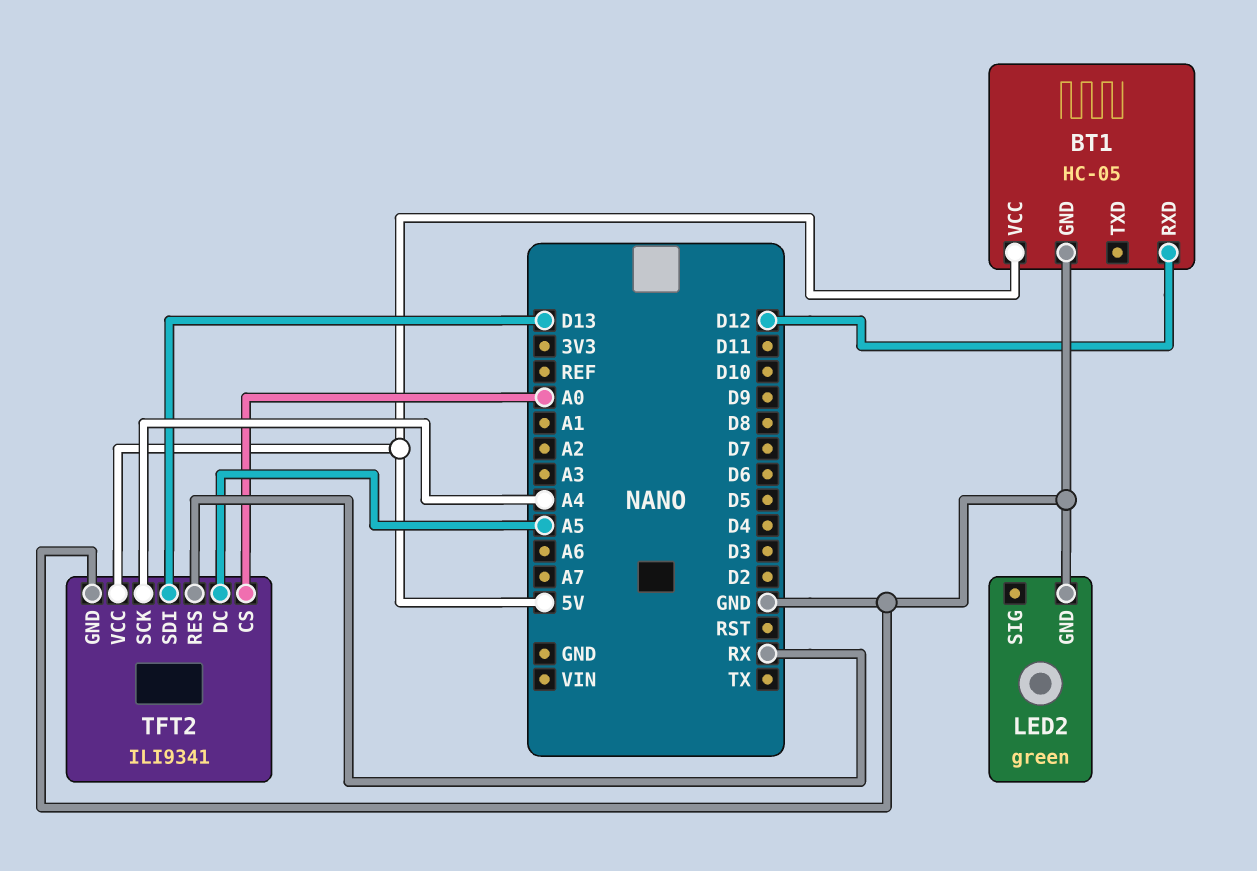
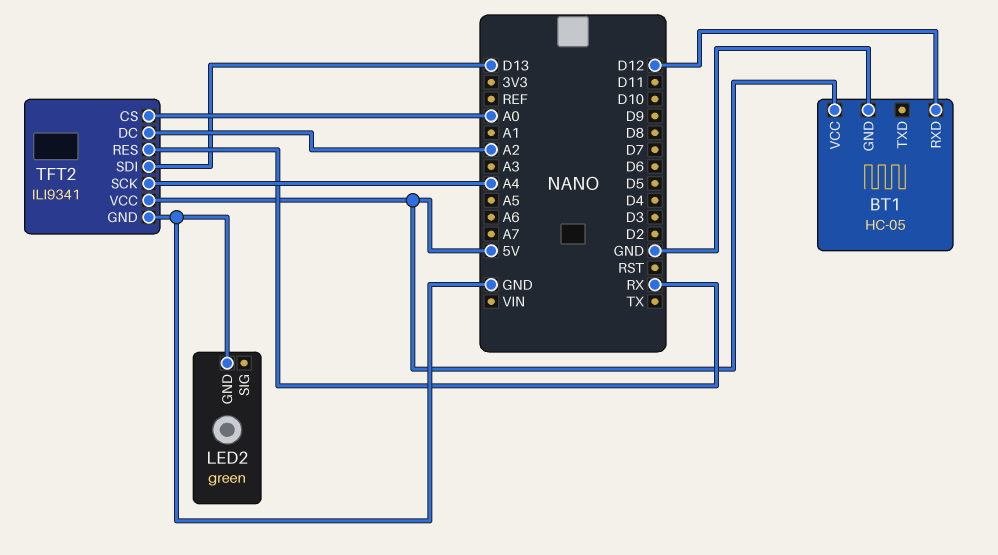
TFT2 pin DC: A5 -> A2

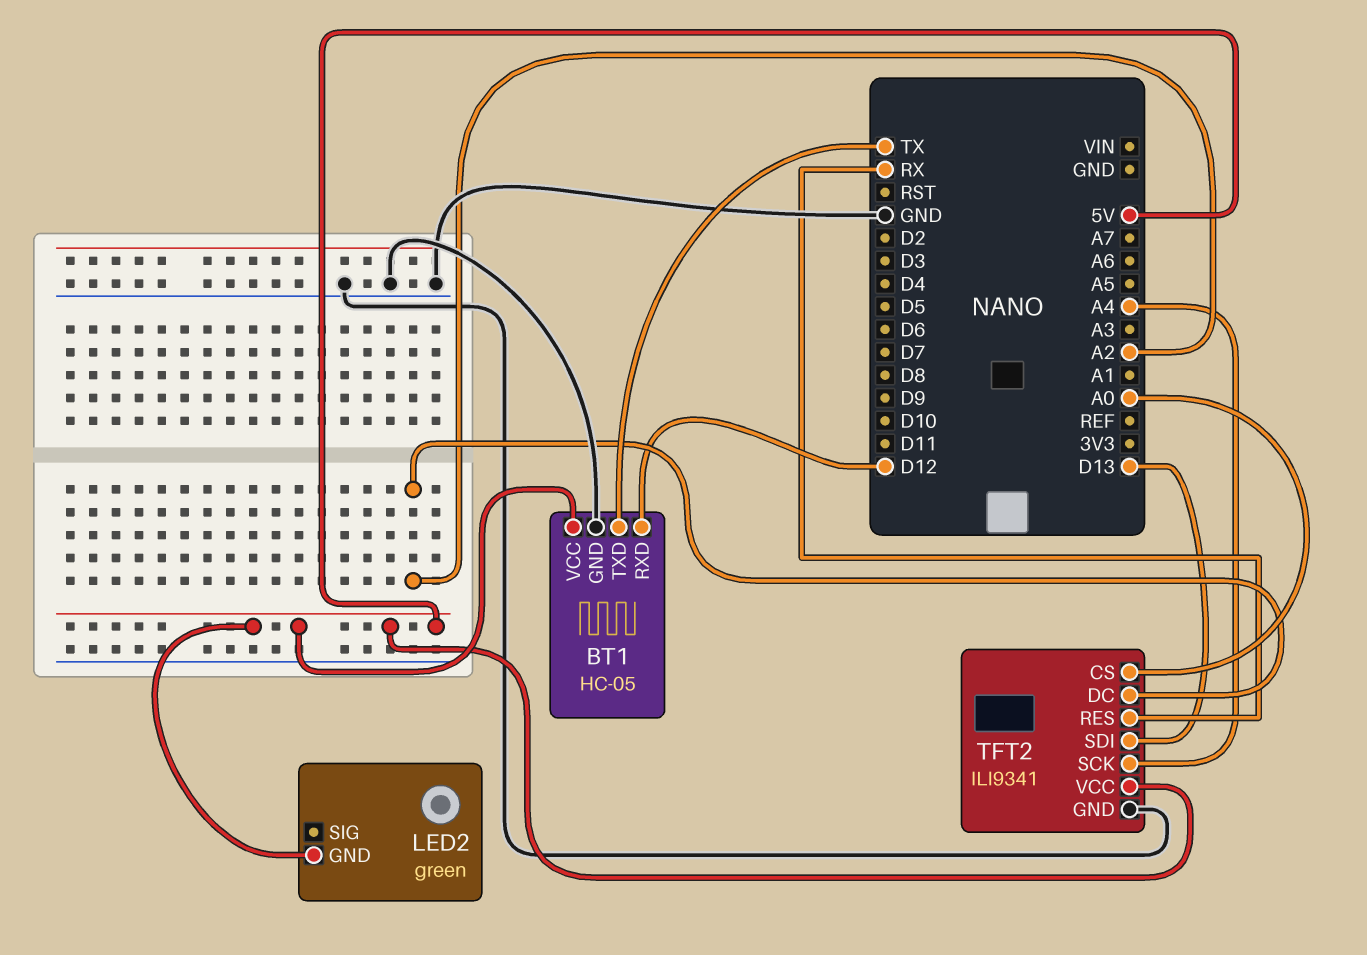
BT1 pin TXD: none -> TX
LED2 pin GND: GND -> 5V

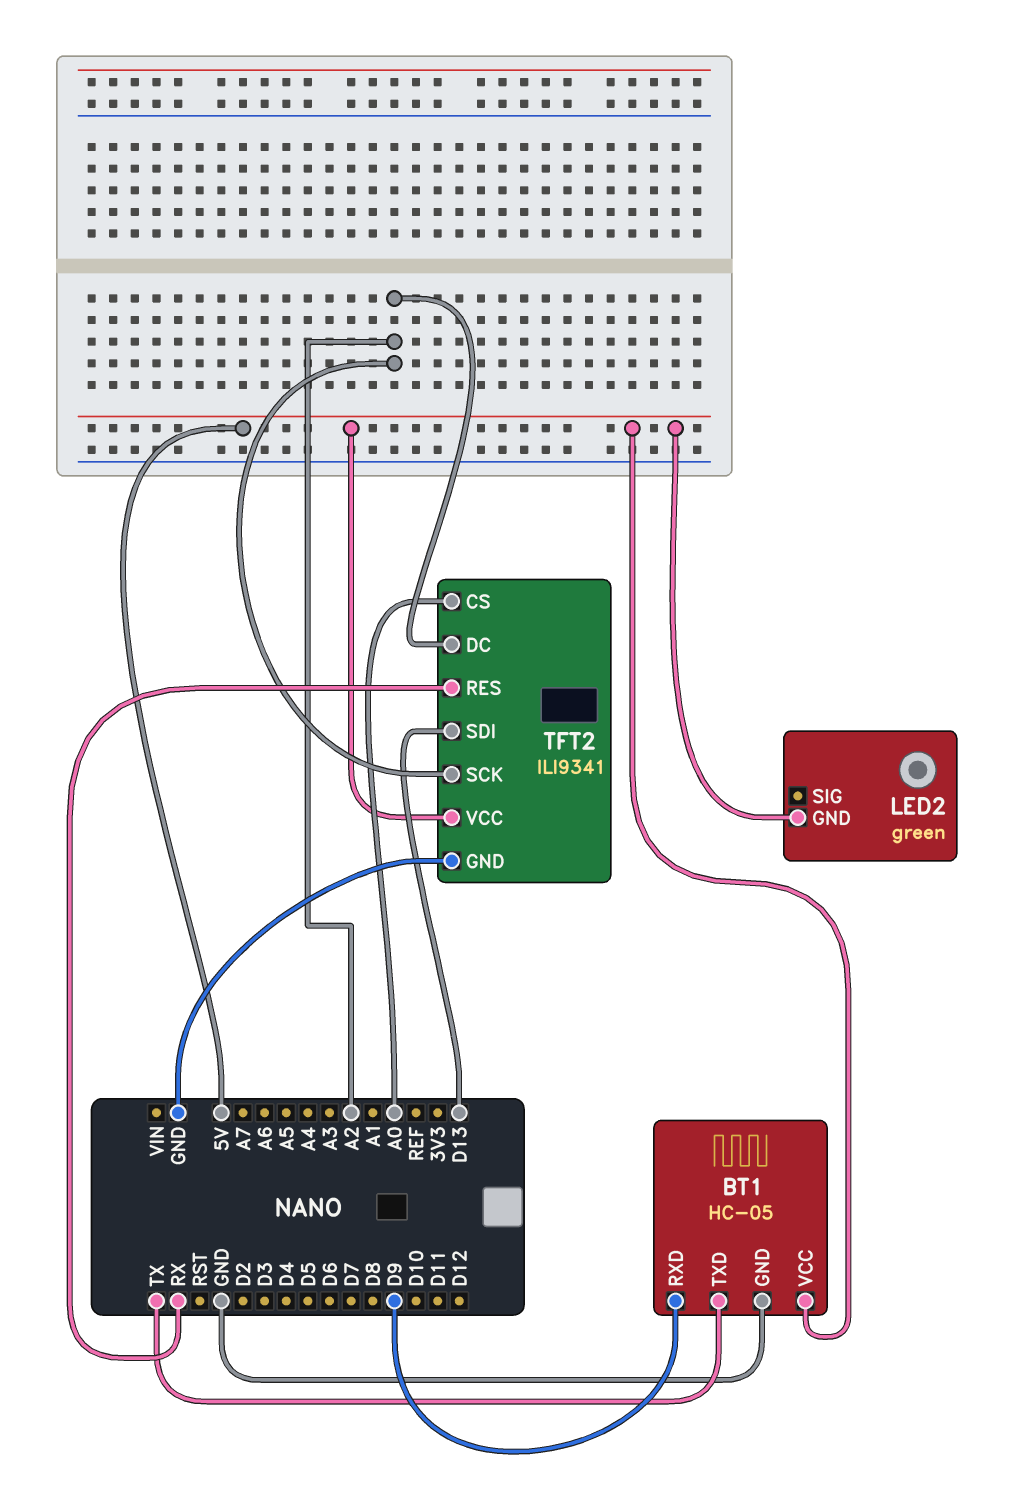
BT1 pin RXD: D12 -> D9
TFT2 pin SCK: A4 -> A2

